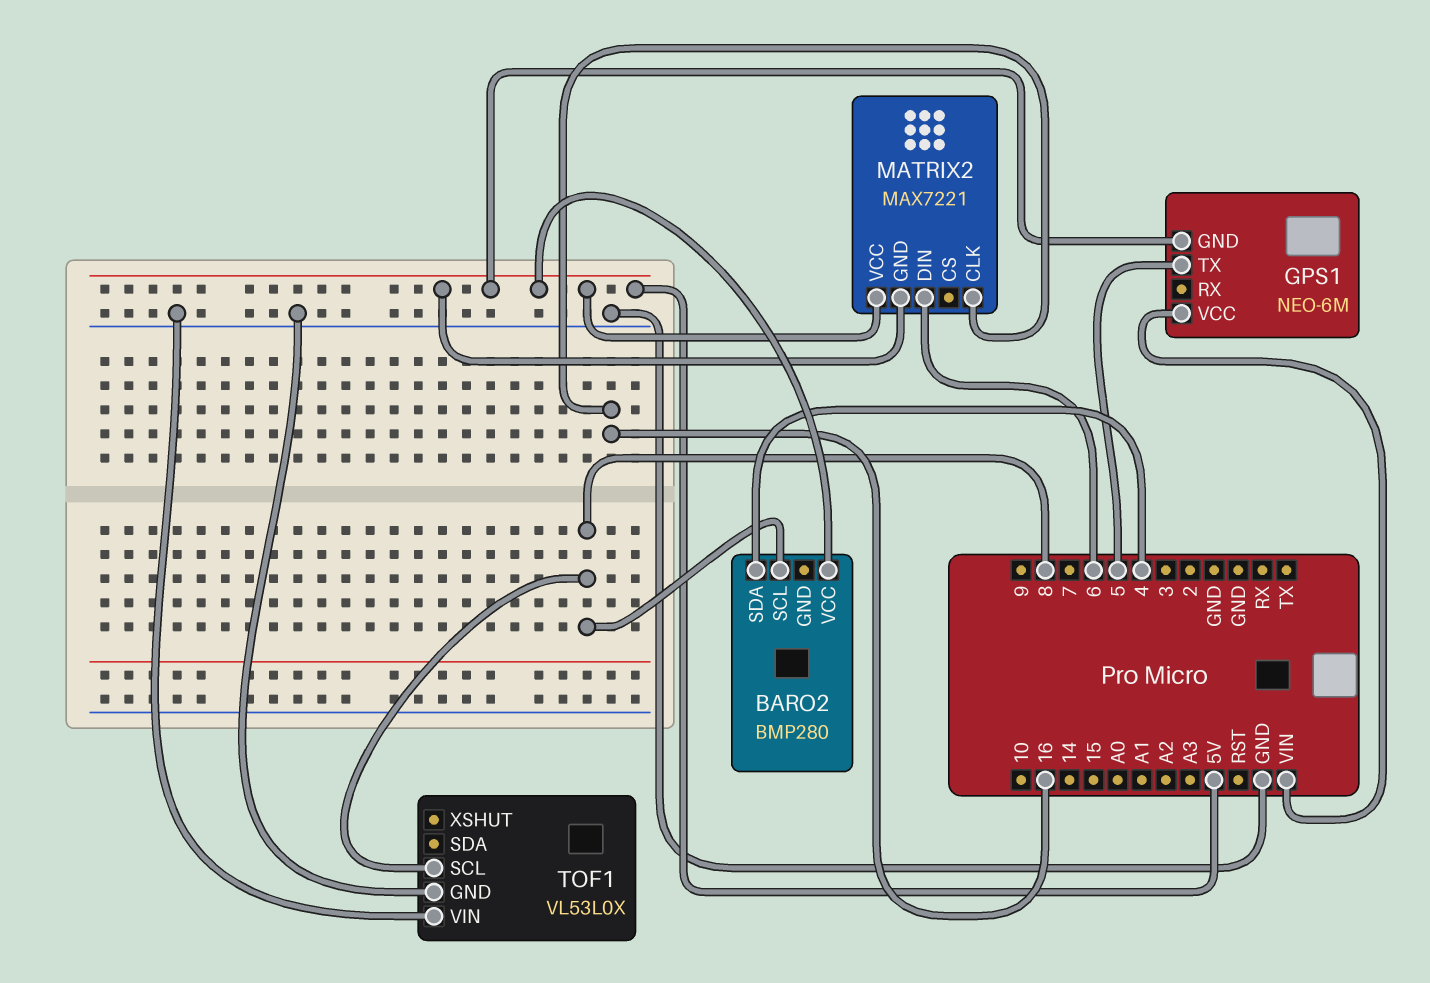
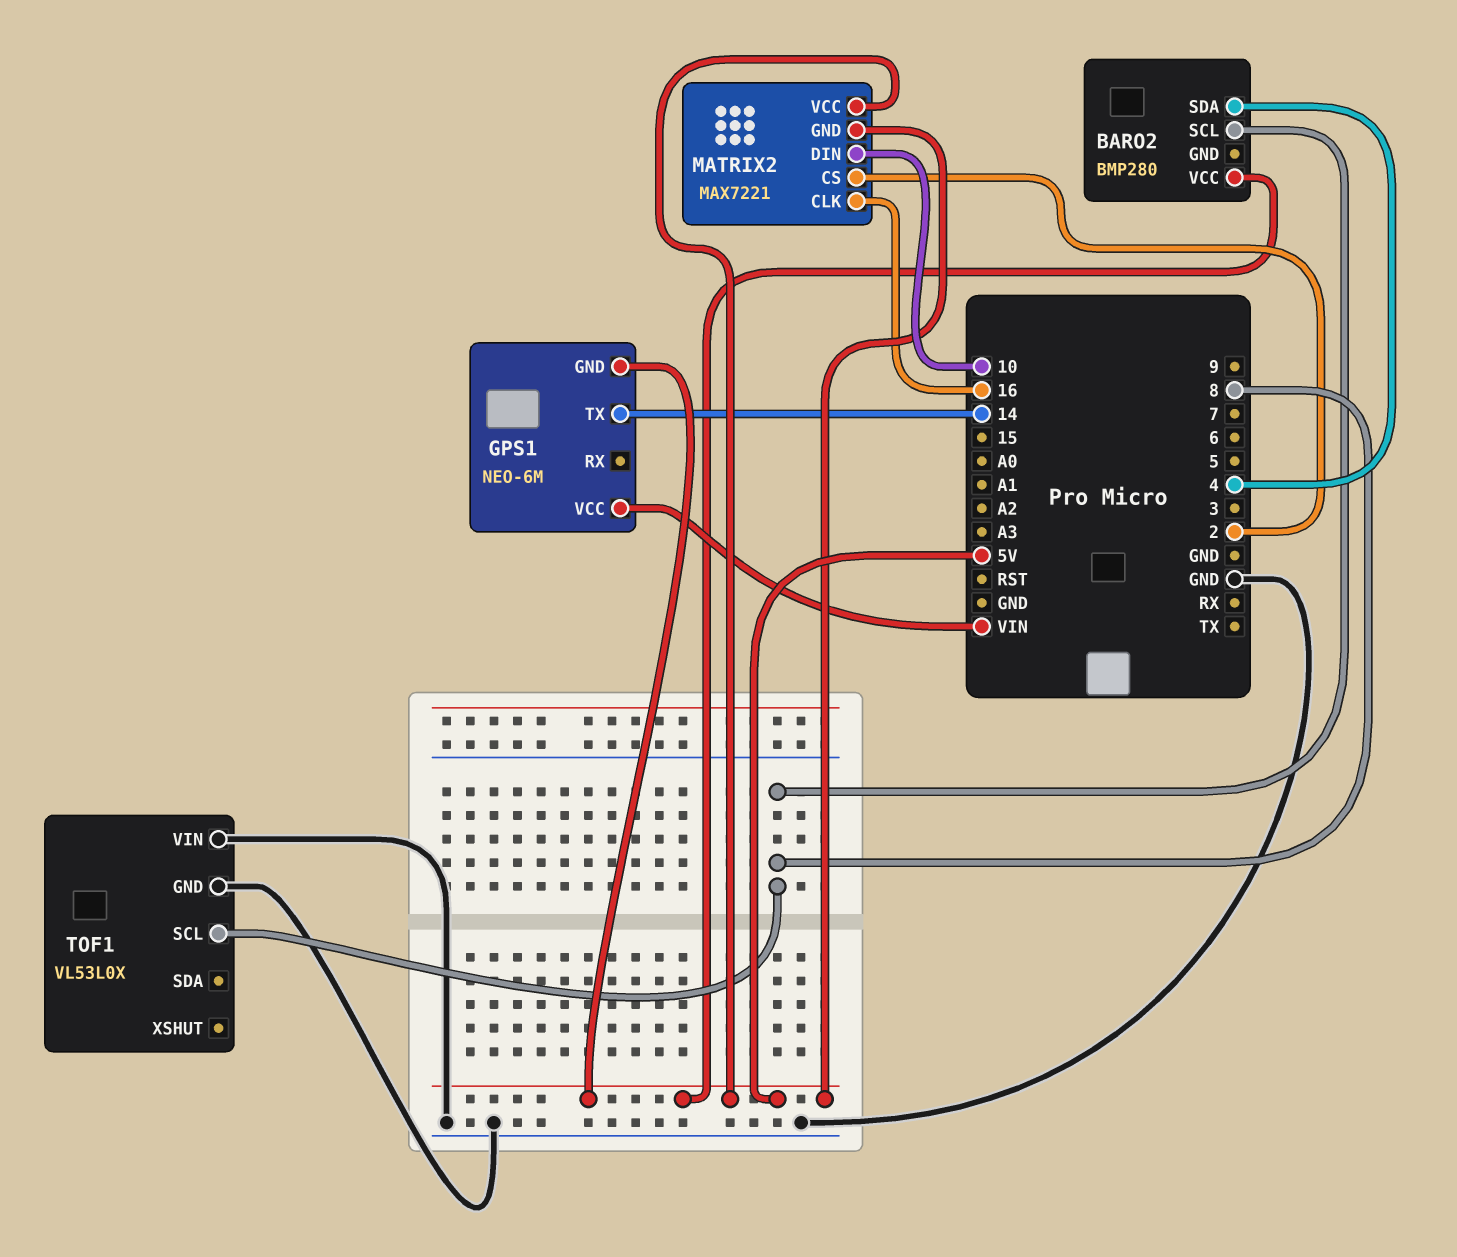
GPS1 pin TX: 5 -> 14
MATRIX2 pin CS: none -> 2
MATRIX2 pin DIN: 6 -> 10

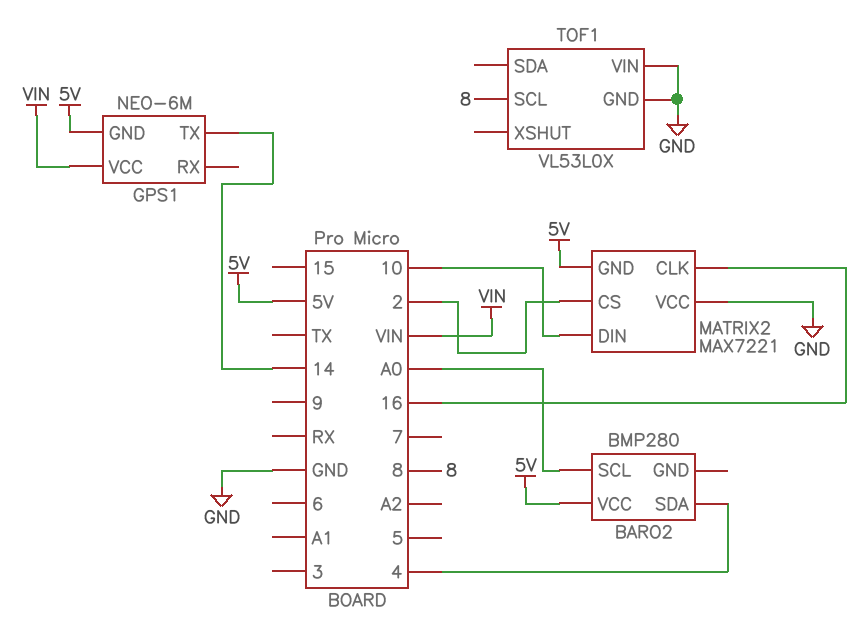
BARO2 pin SCL: 8 -> A0
MATRIX2 pin VCC: 5V -> GND

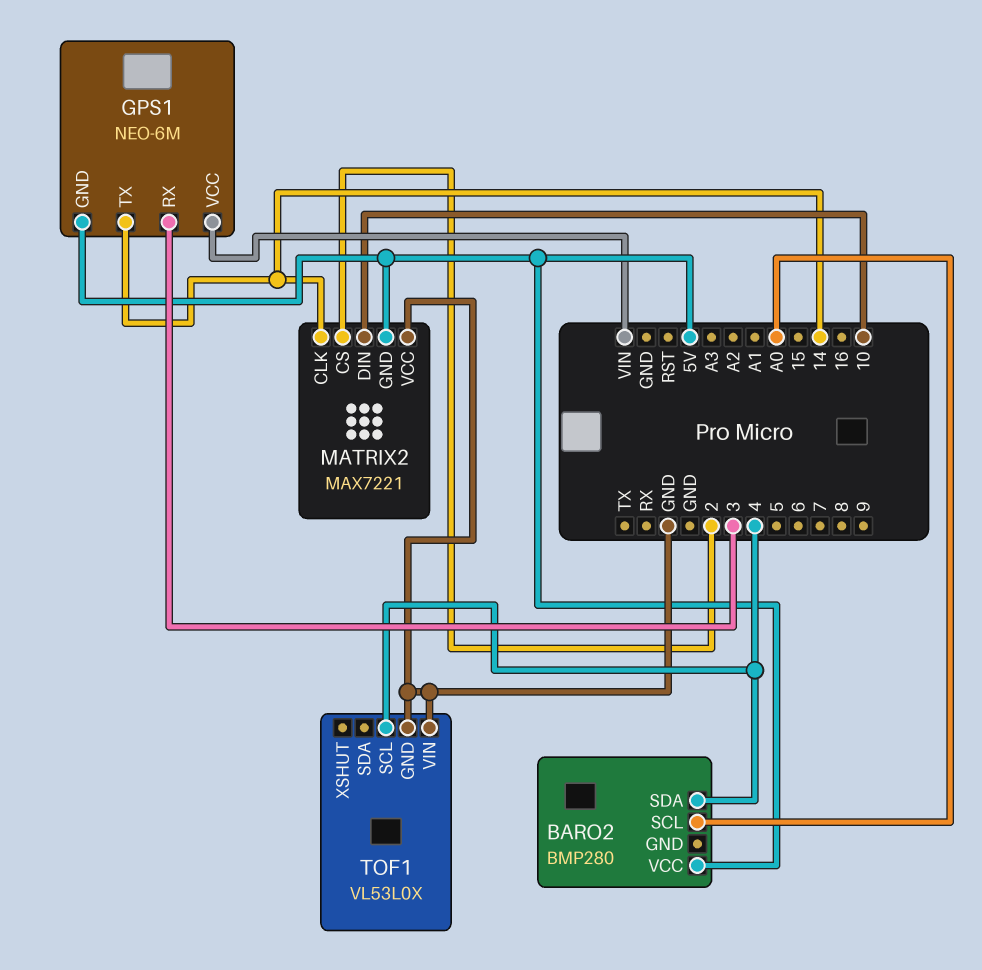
GPS1 pin RX: none -> 3
MATRIX2 pin CLK: 16 -> 14
TOF1 pin SCL: 8 -> 4

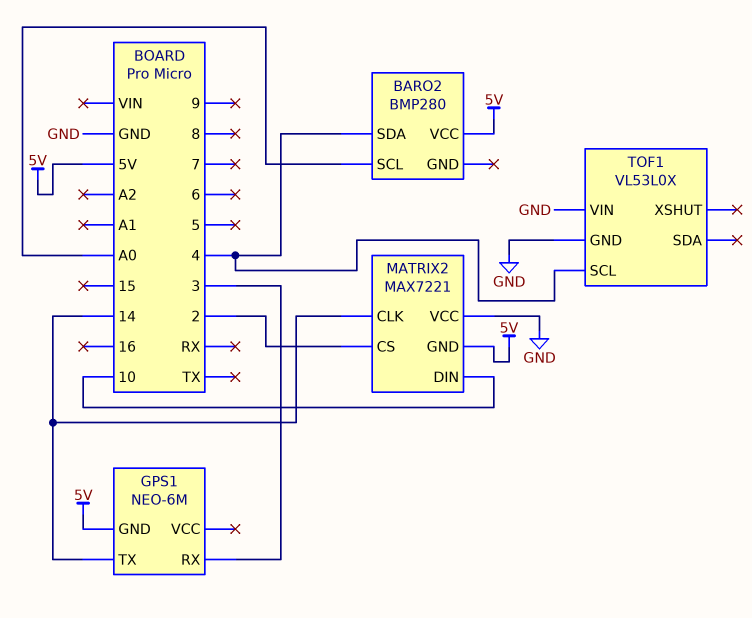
GPS1 pin VCC: VIN -> none

